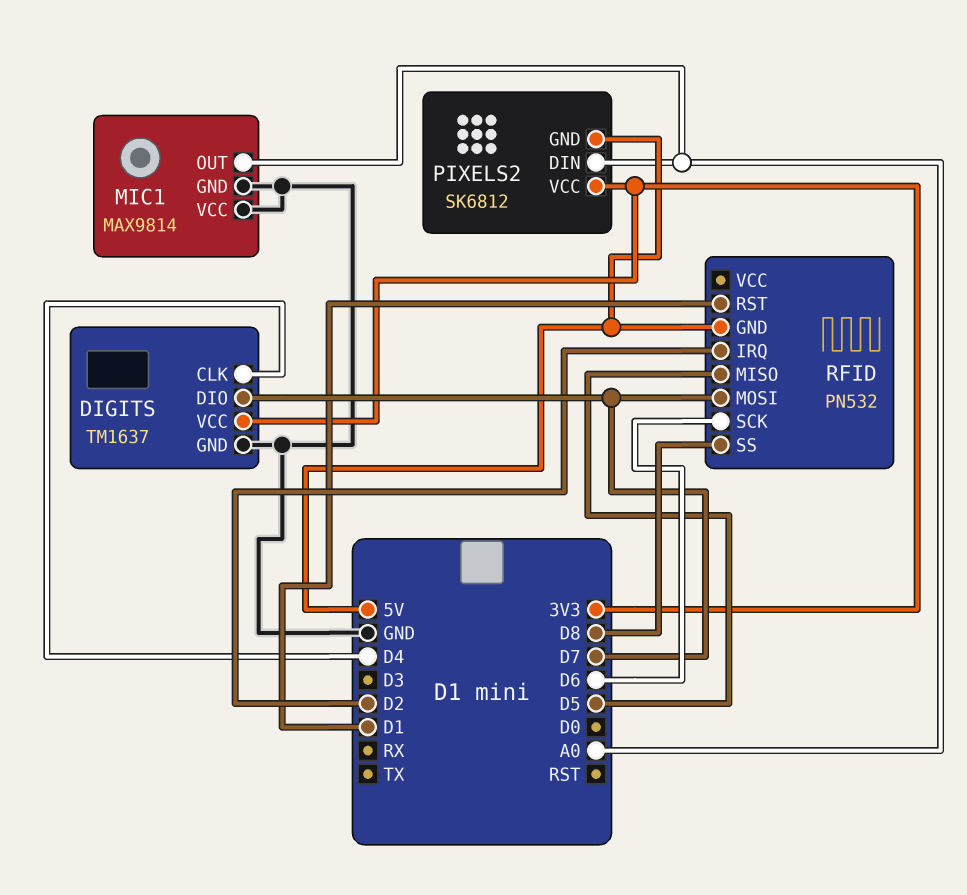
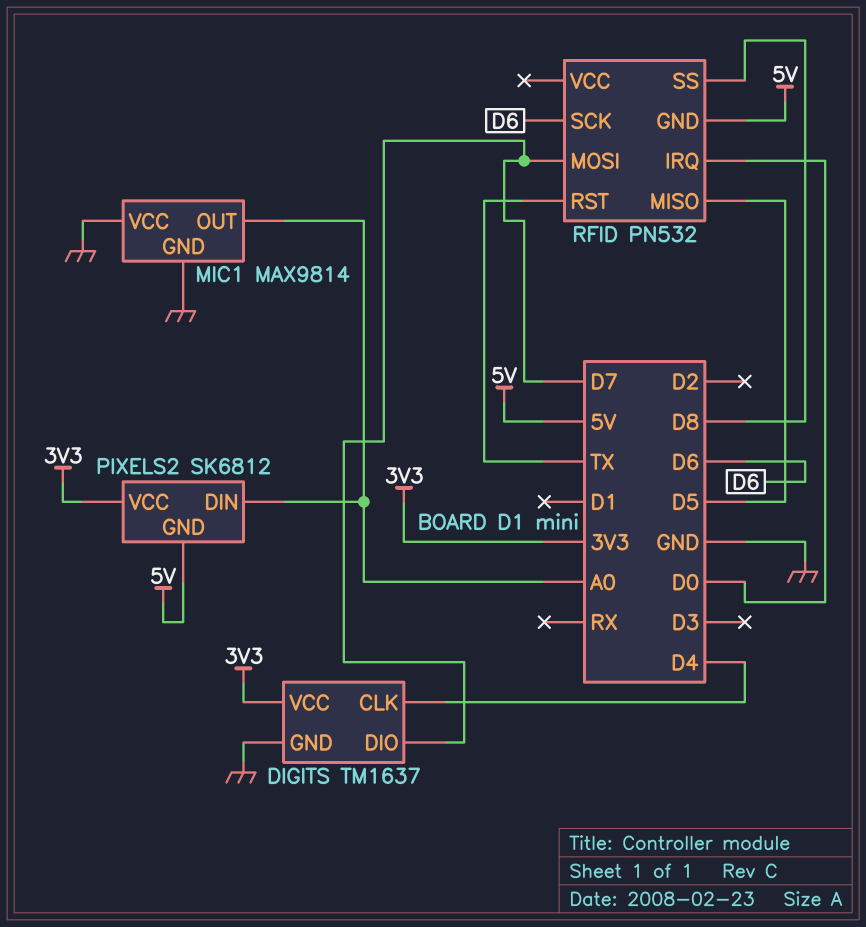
RFID pin IRQ: D2 -> D0
RFID pin RST: D1 -> TX

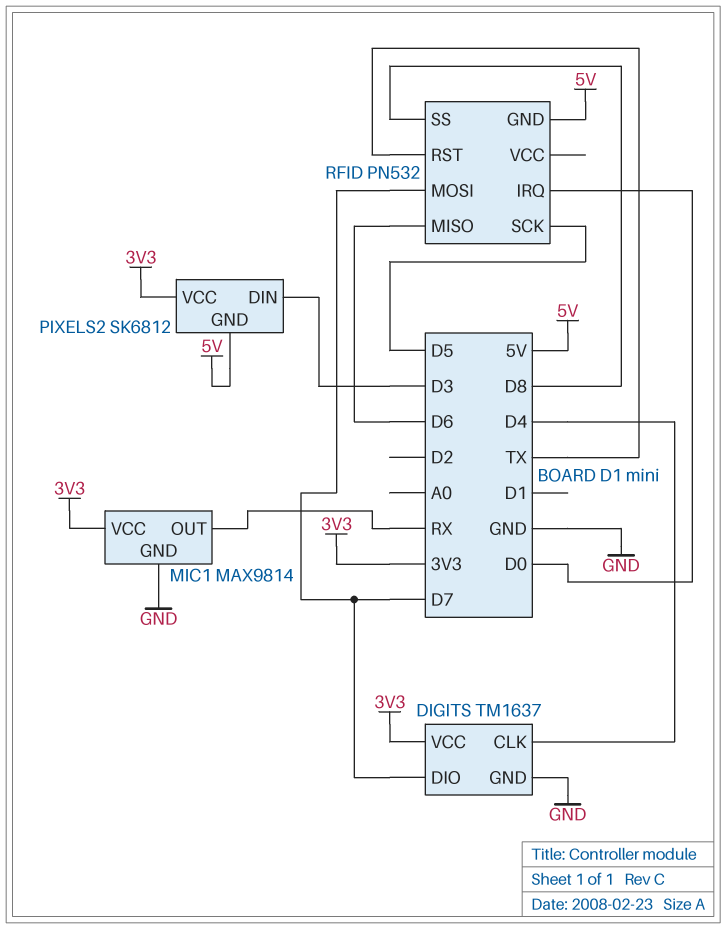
MIC1 pin OUT: A0 -> RX
MIC1 pin VCC: GND -> 3V3
PIXELS2 pin DIN: A0 -> D3
RFID pin MISO: D5 -> D6
RFID pin SCK: D6 -> D5

